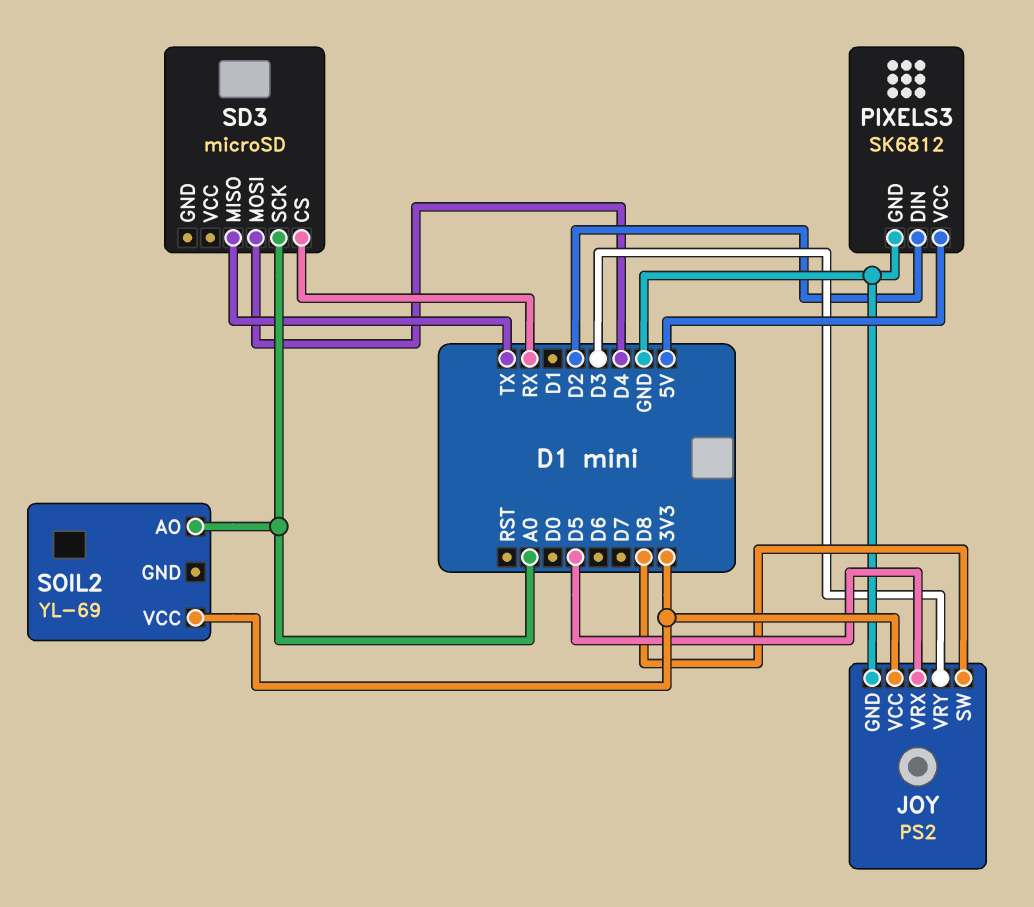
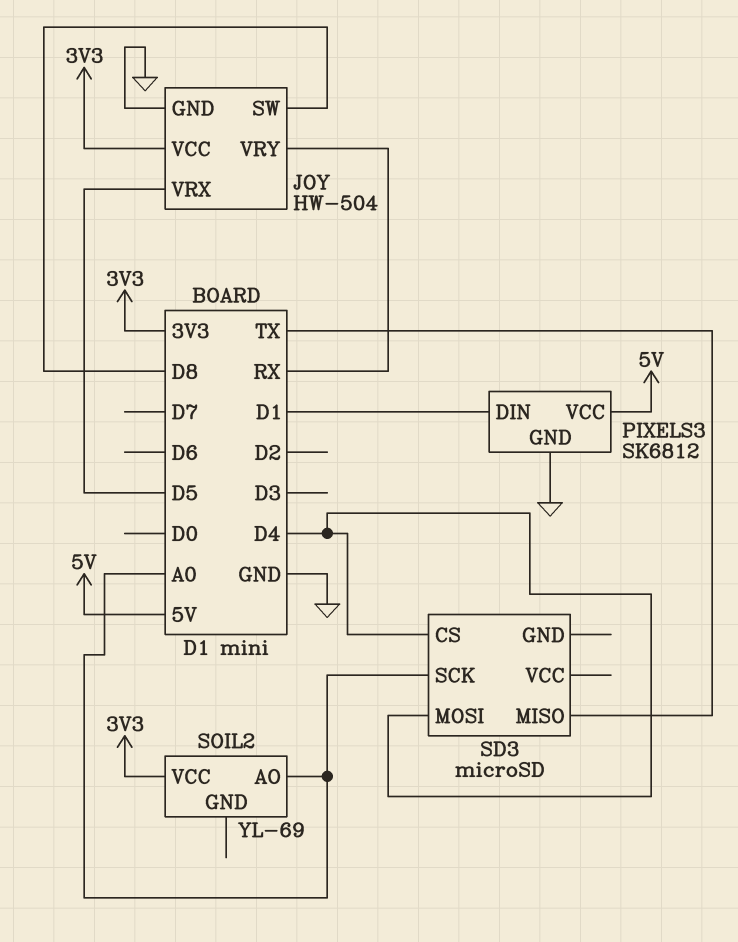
JOY: PS2 -> HW-504
JOY pin VRY: D3 -> RX
PIXELS3 pin DIN: D2 -> D1
SD3 pin CS: RX -> D4

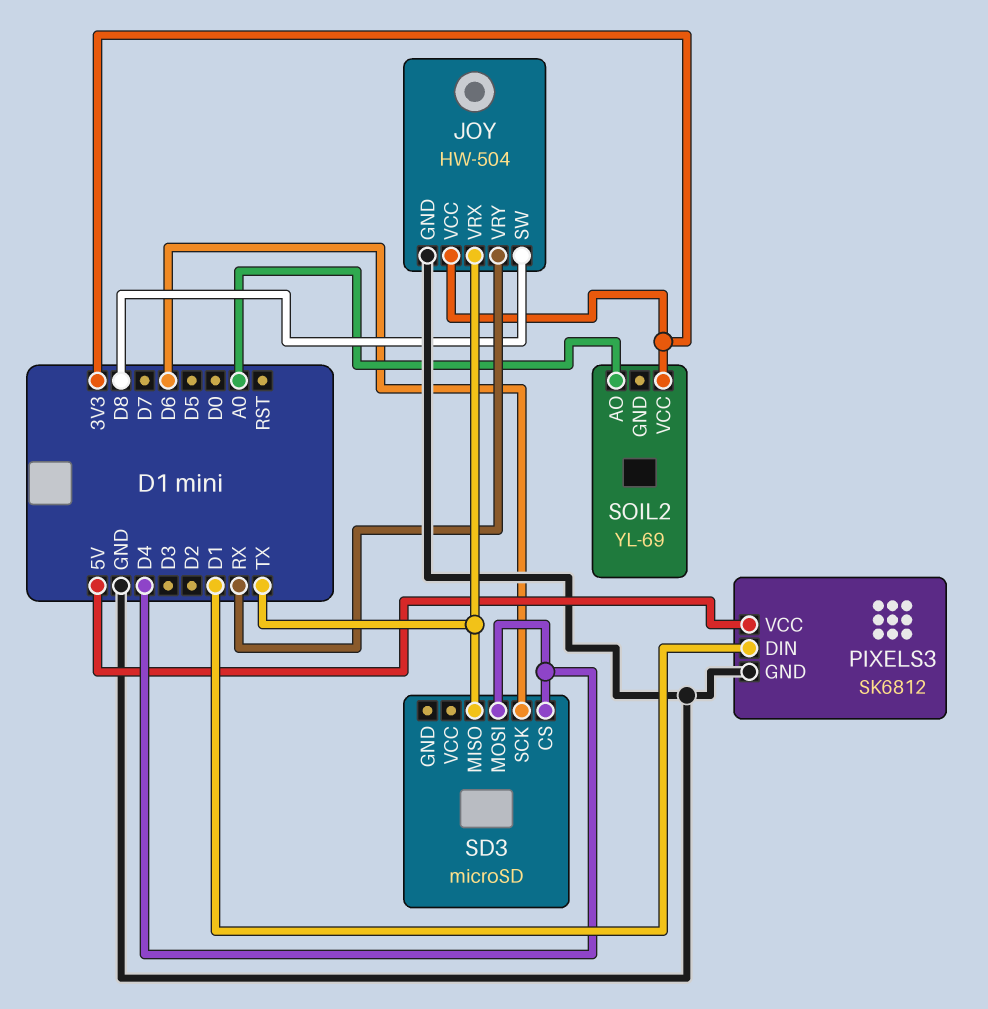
JOY pin VRX: D5 -> TX
SD3 pin SCK: A0 -> D6

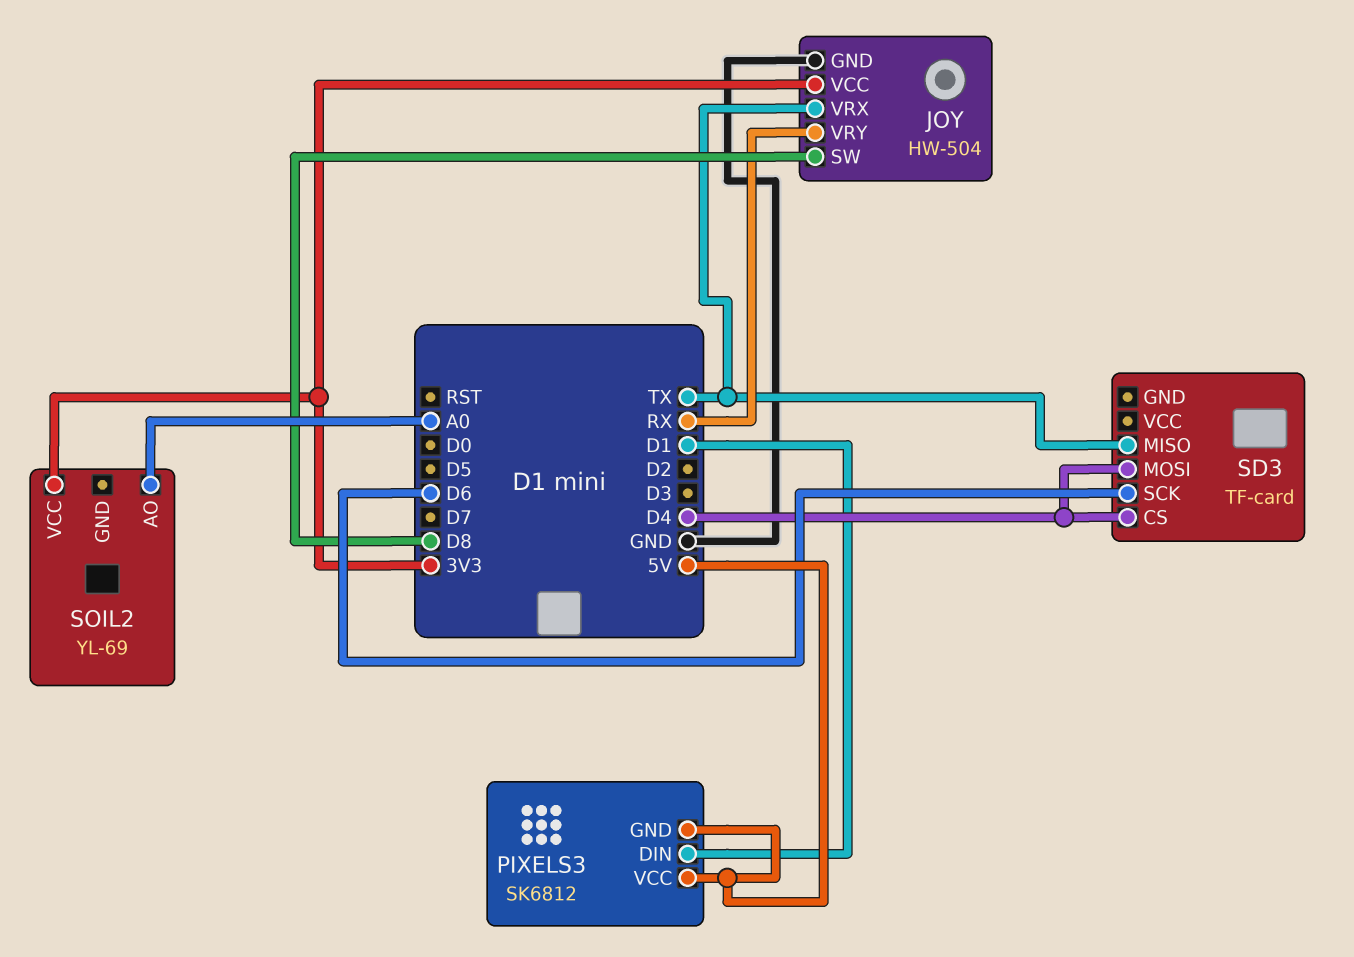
PIXELS3 pin GND: GND -> 5V
SD3: microSD -> TF-card

